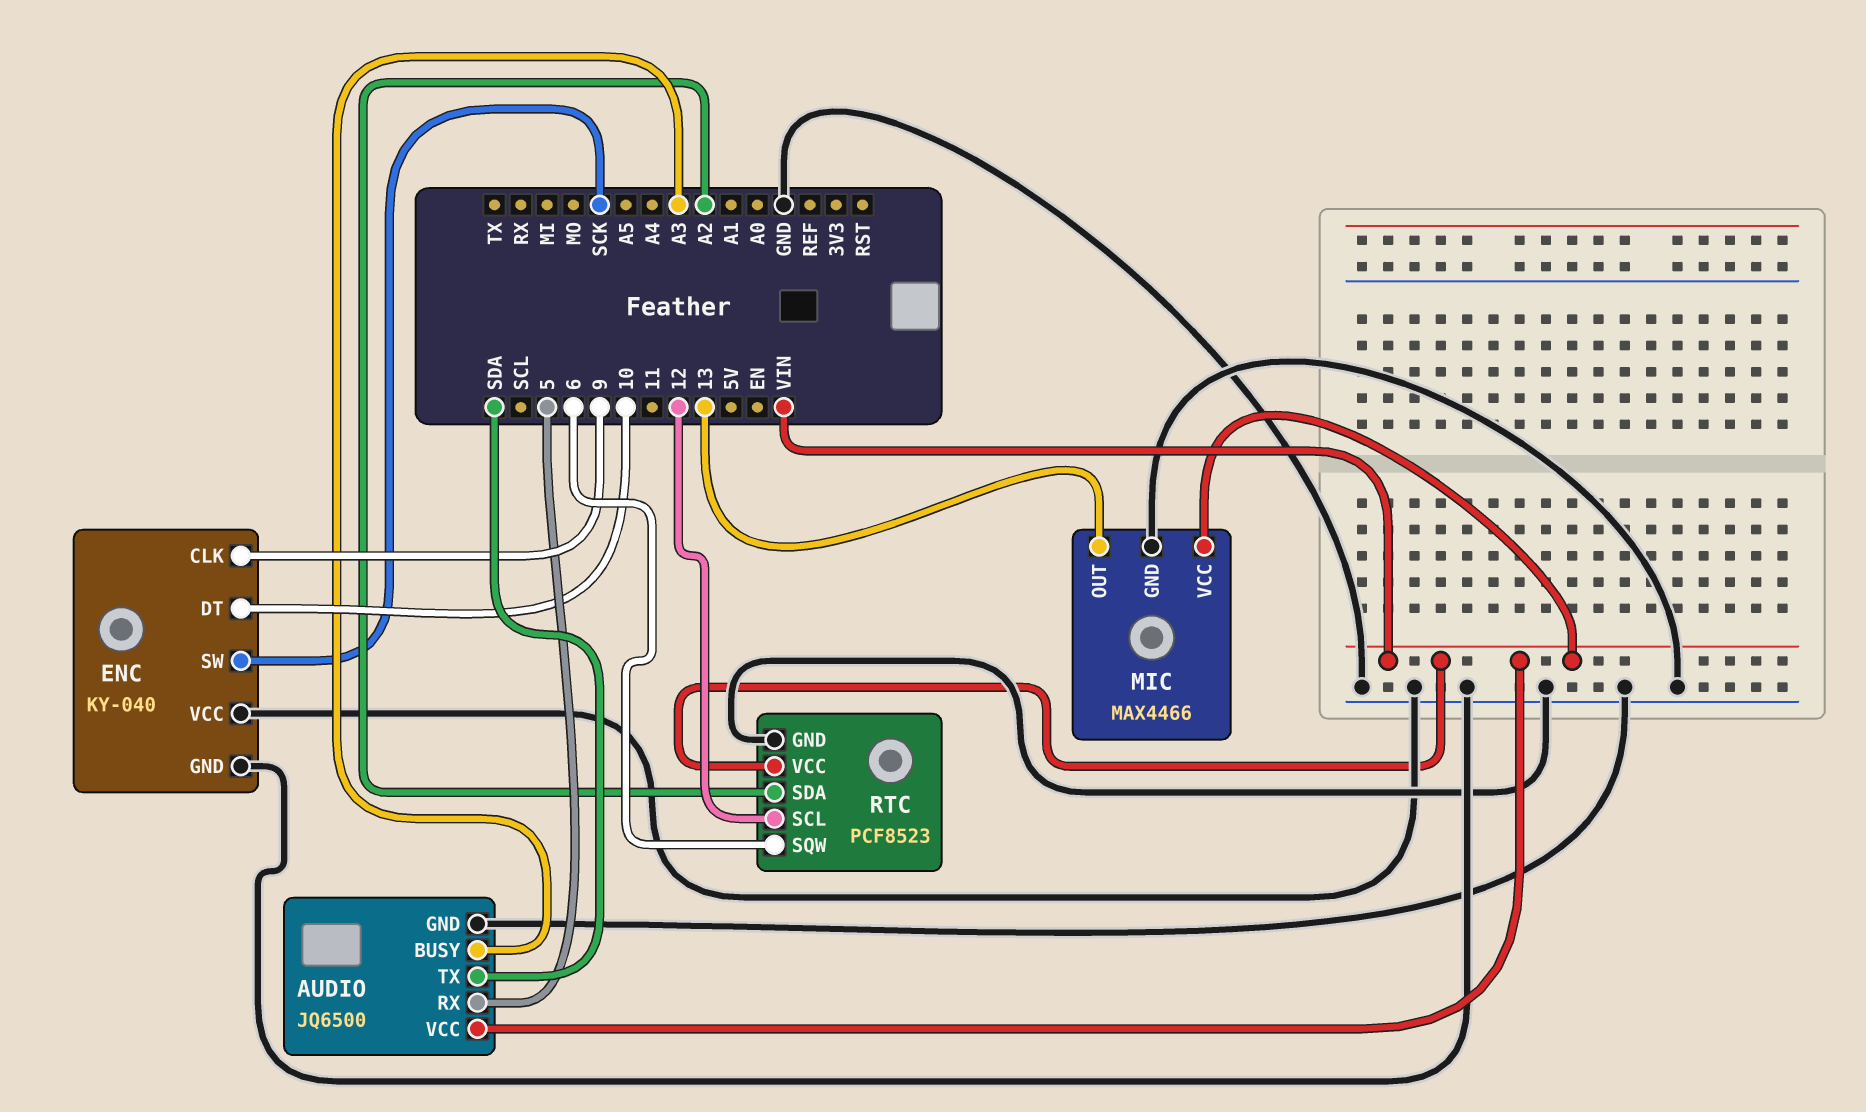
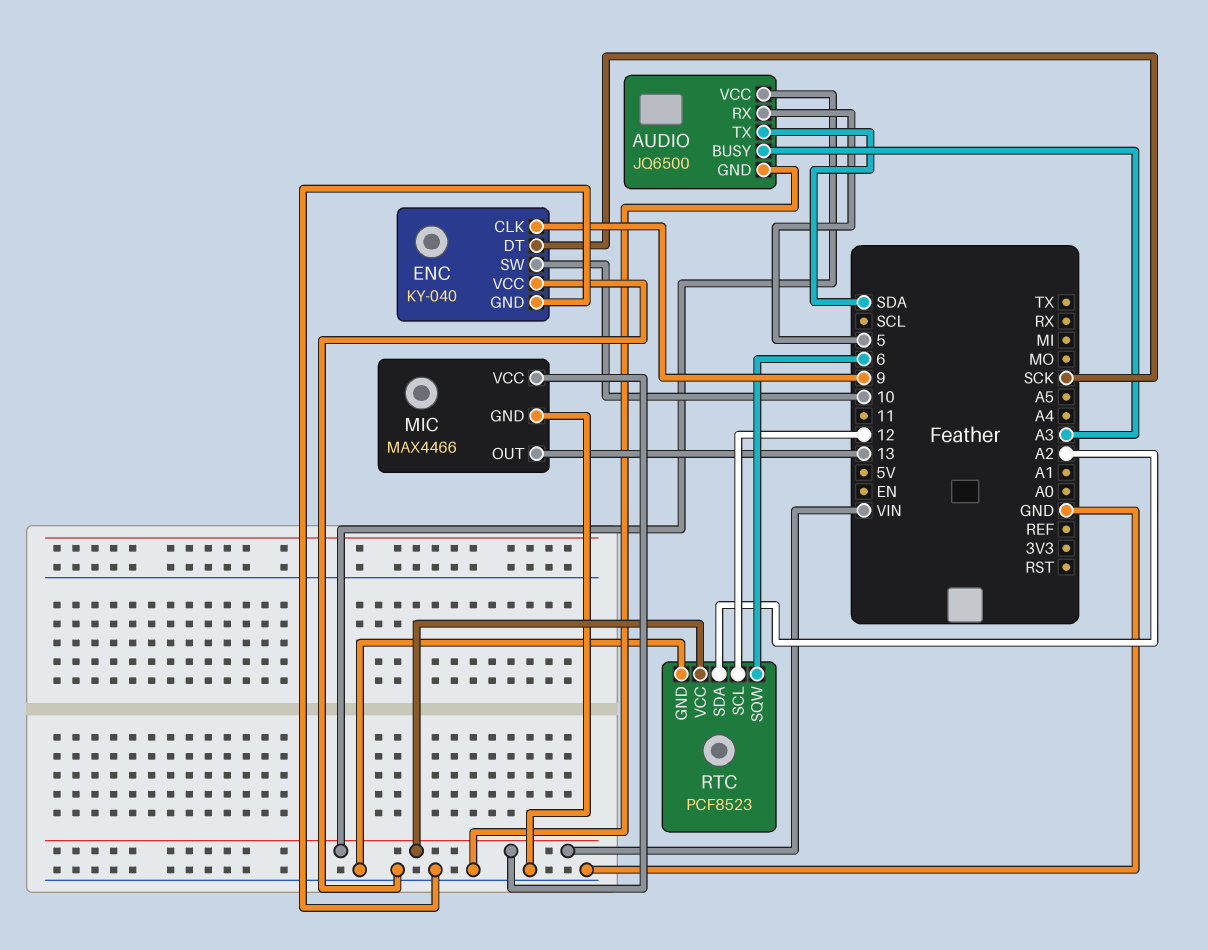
ENC pin DT: 10 -> SCK
ENC pin SW: SCK -> 10

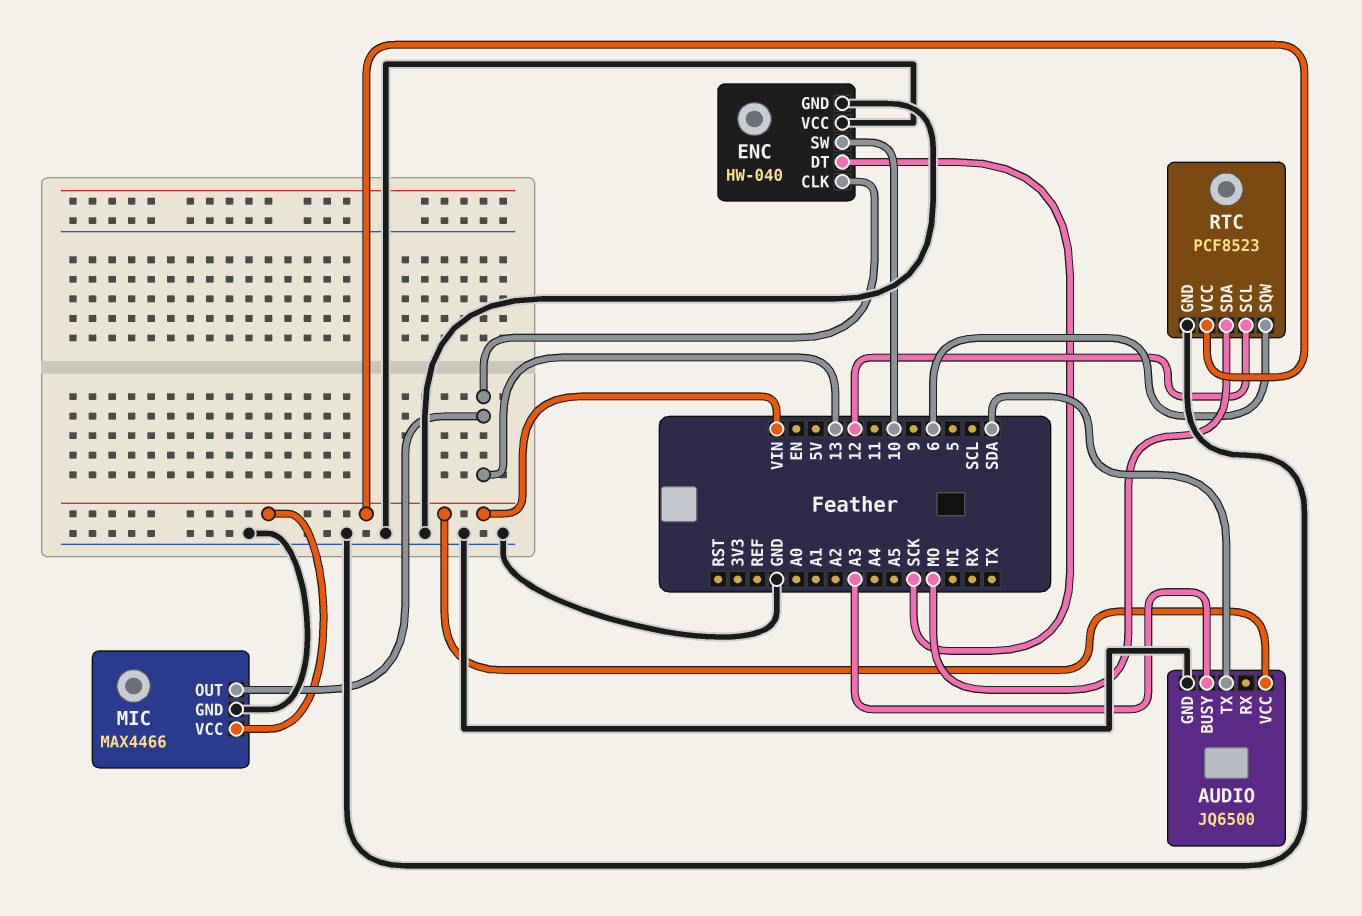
AUDIO pin RX: 5 -> none
ENC: KY-040 -> HW-040
ENC pin CLK: 9 -> 13
RTC pin SDA: A2 -> MO

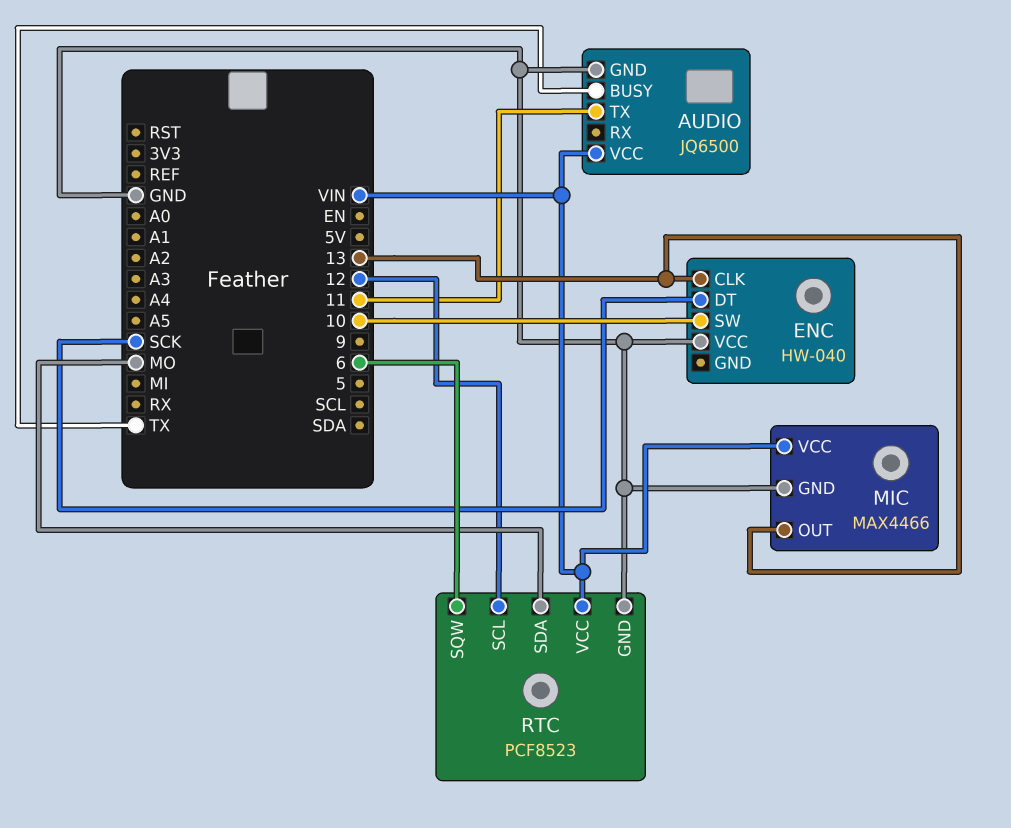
AUDIO pin BUSY: A3 -> TX
AUDIO pin TX: SDA -> 11
ENC pin GND: GND -> none

